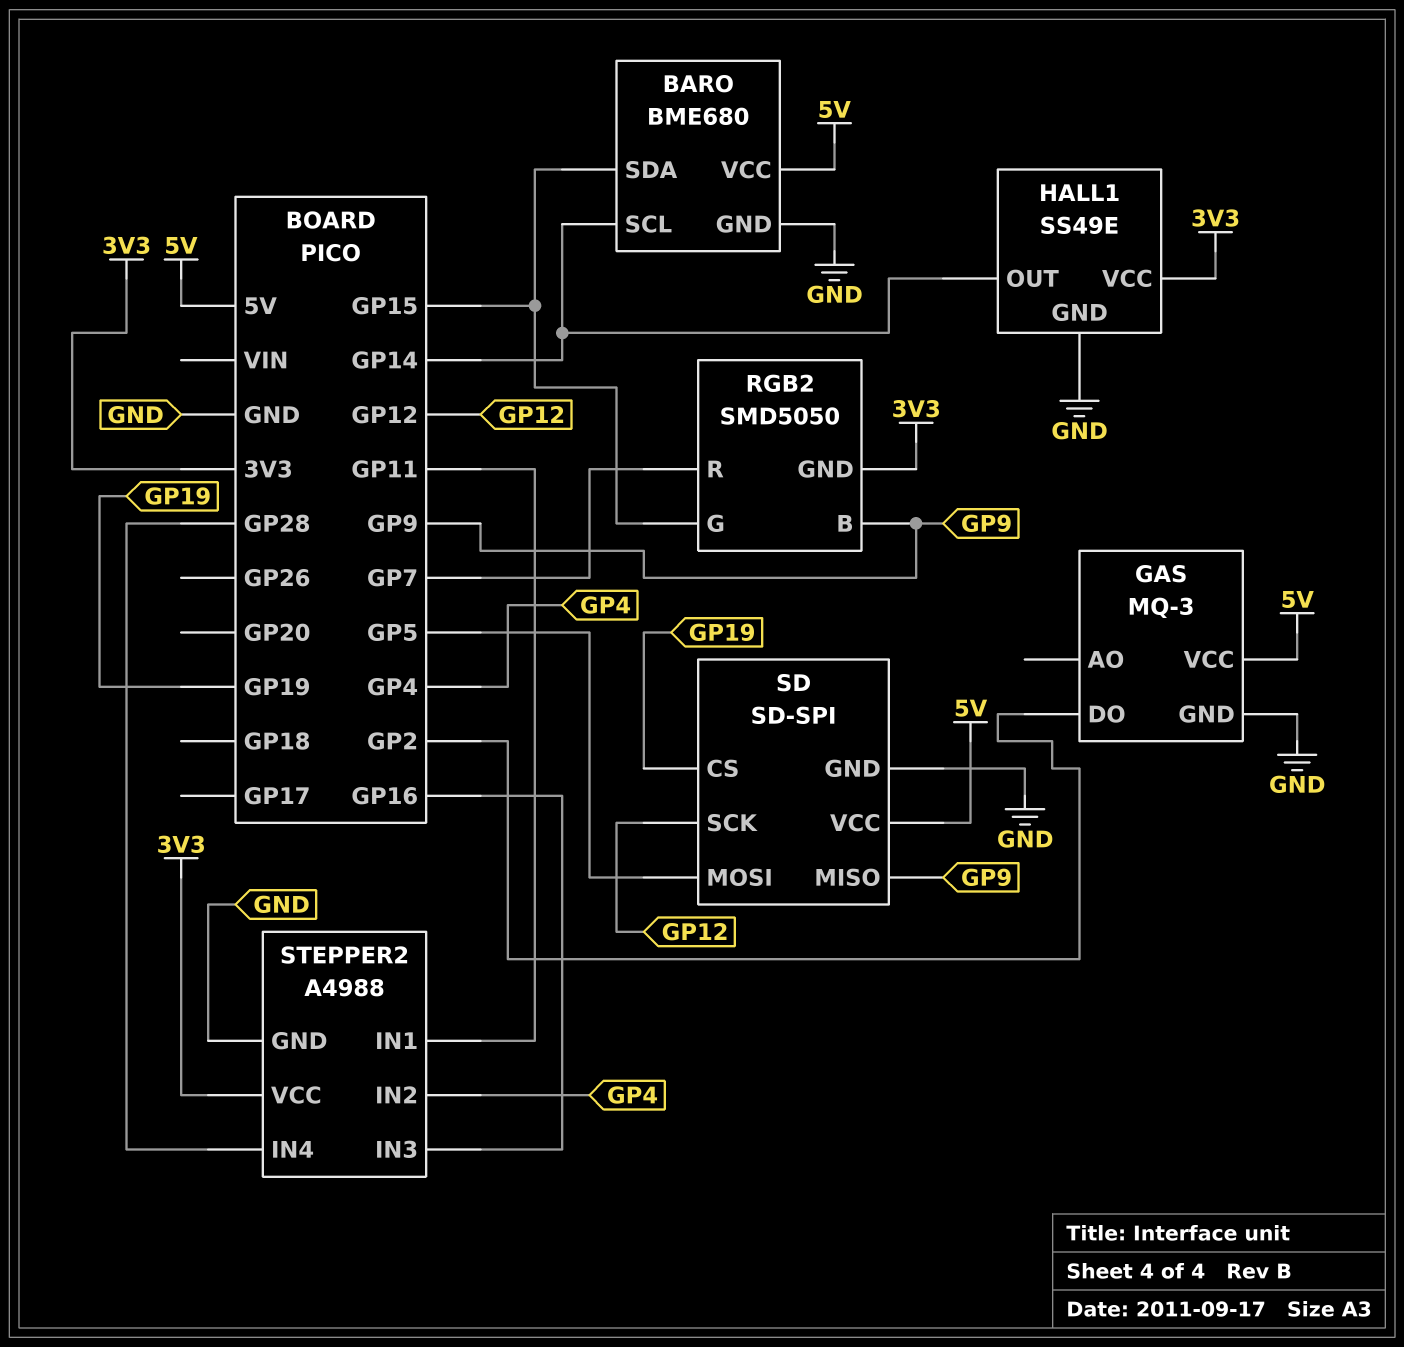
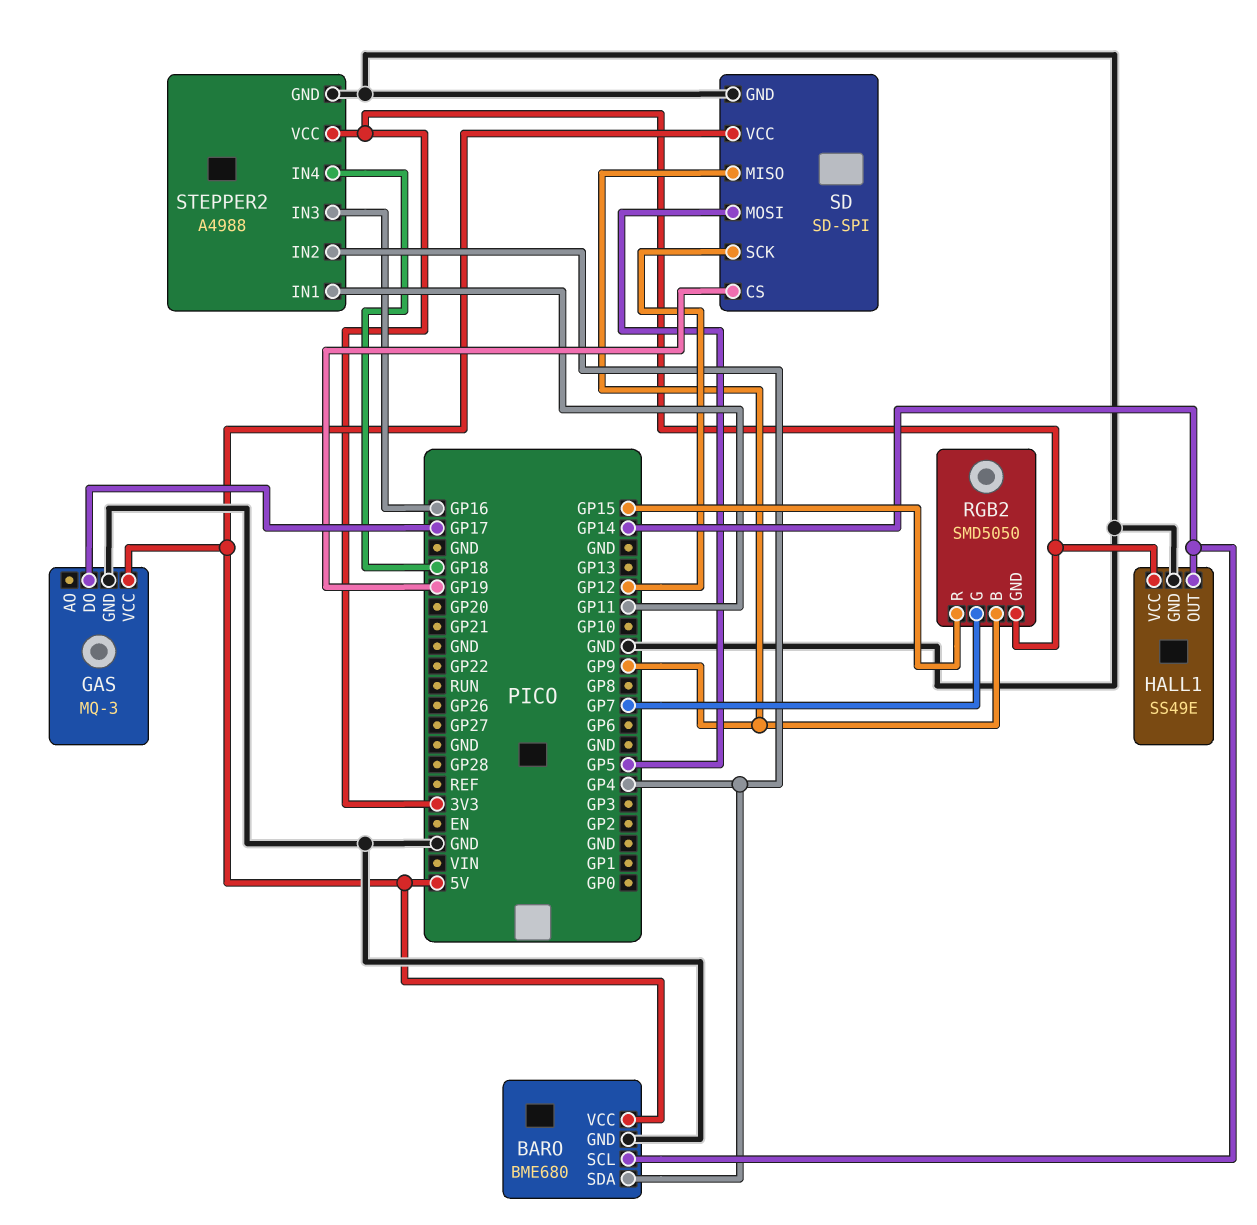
BARO pin SDA: GP15 -> GP4
GAS pin DO: GP2 -> GP17
RGB2 pin G: GP15 -> GP7
RGB2 pin R: GP7 -> GP15
STEPPER2 pin IN4: GP28 -> GP18

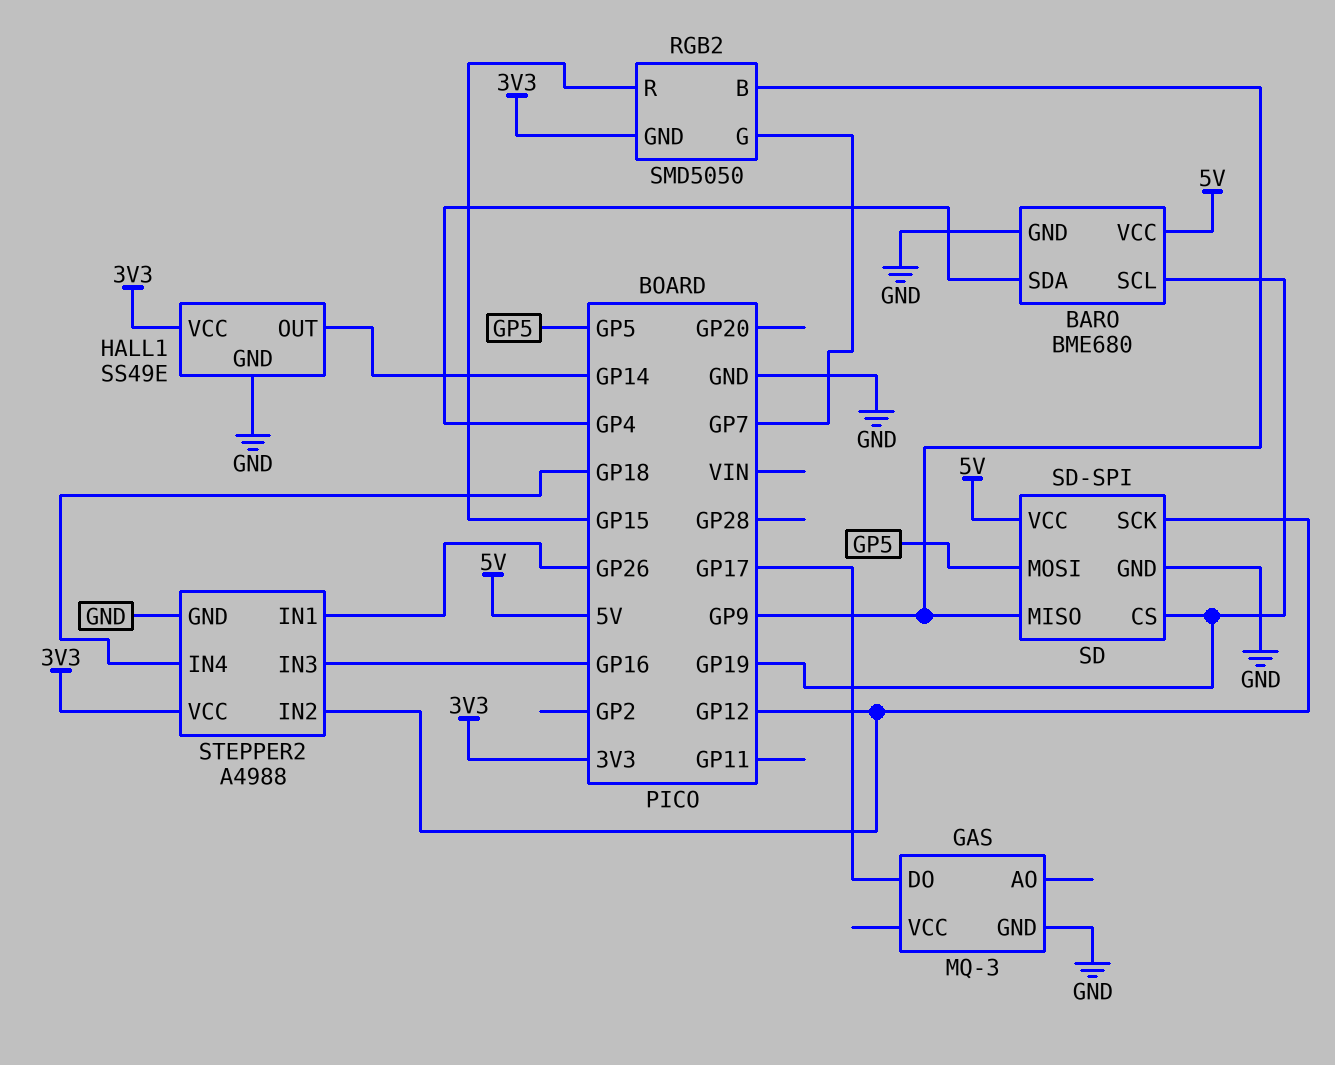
BARO pin SCL: GP14 -> GP19
GAS pin VCC: 5V -> none
STEPPER2 pin IN1: GP11 -> GP26
STEPPER2 pin IN2: GP4 -> GP12

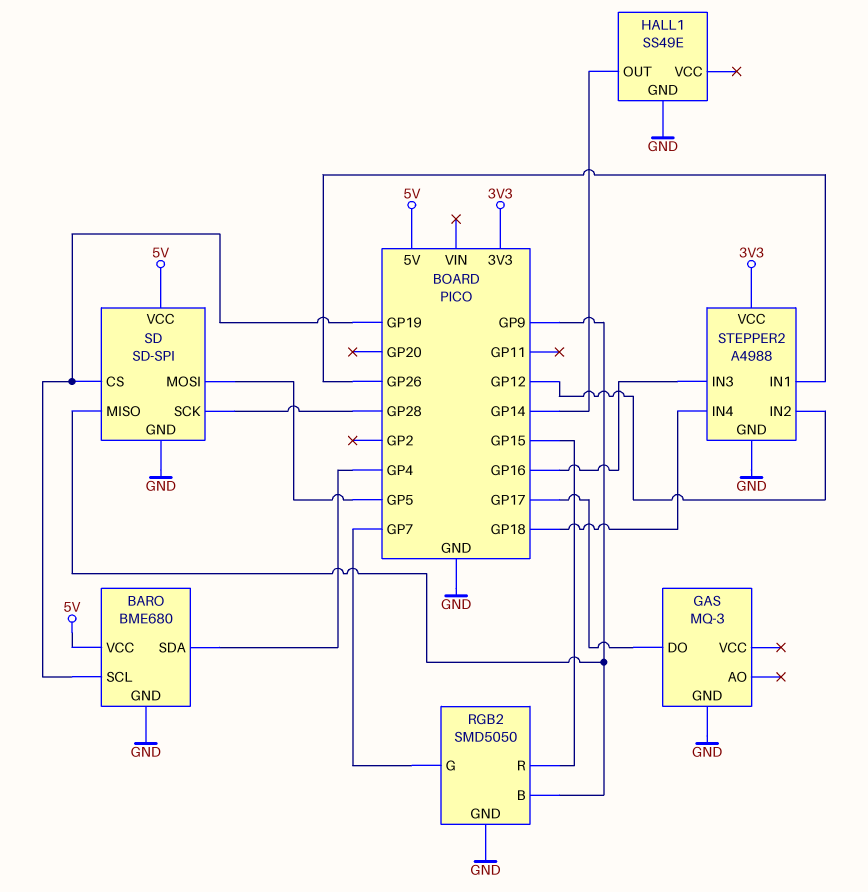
HALL1 pin VCC: 3V3 -> none
RGB2 pin GND: 3V3 -> GND
SD pin SCK: GP12 -> GP28

